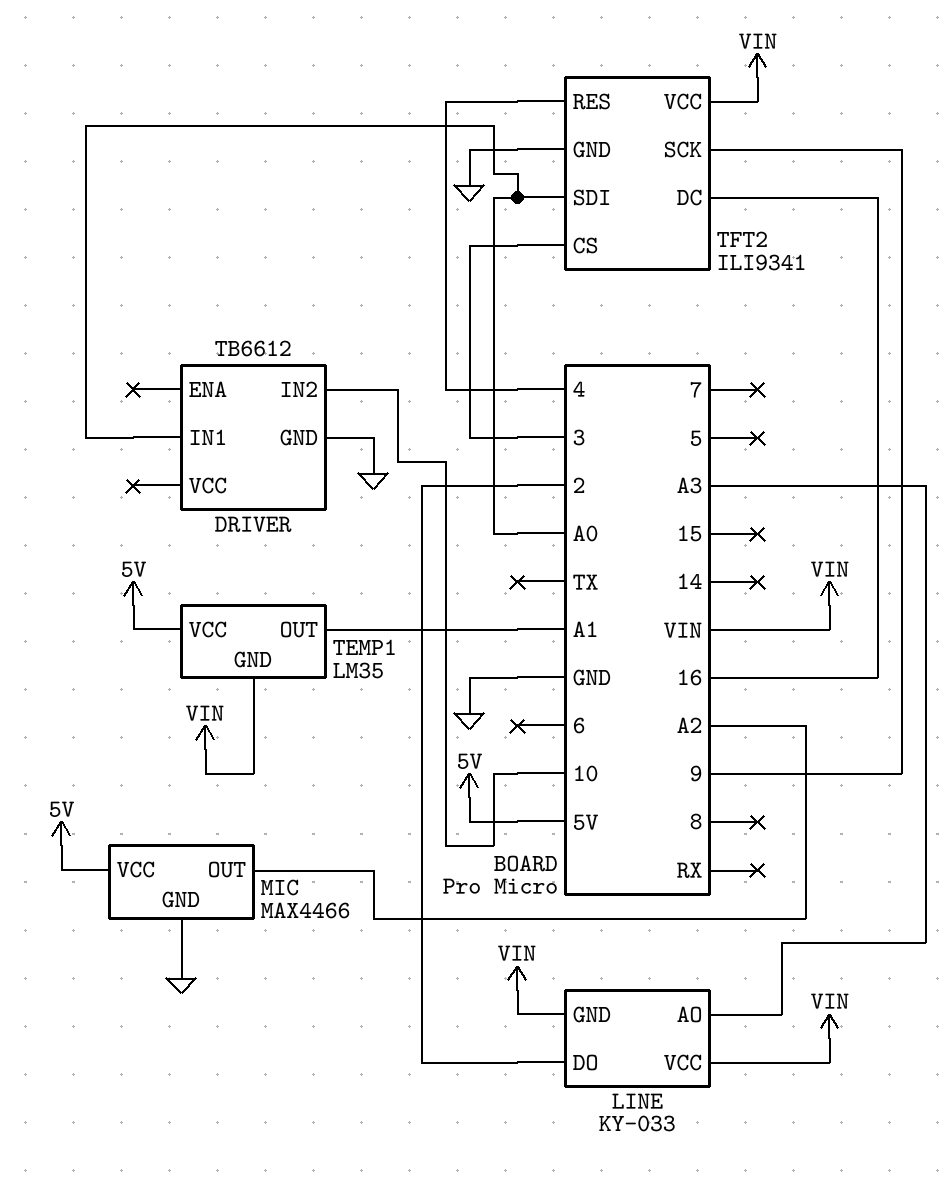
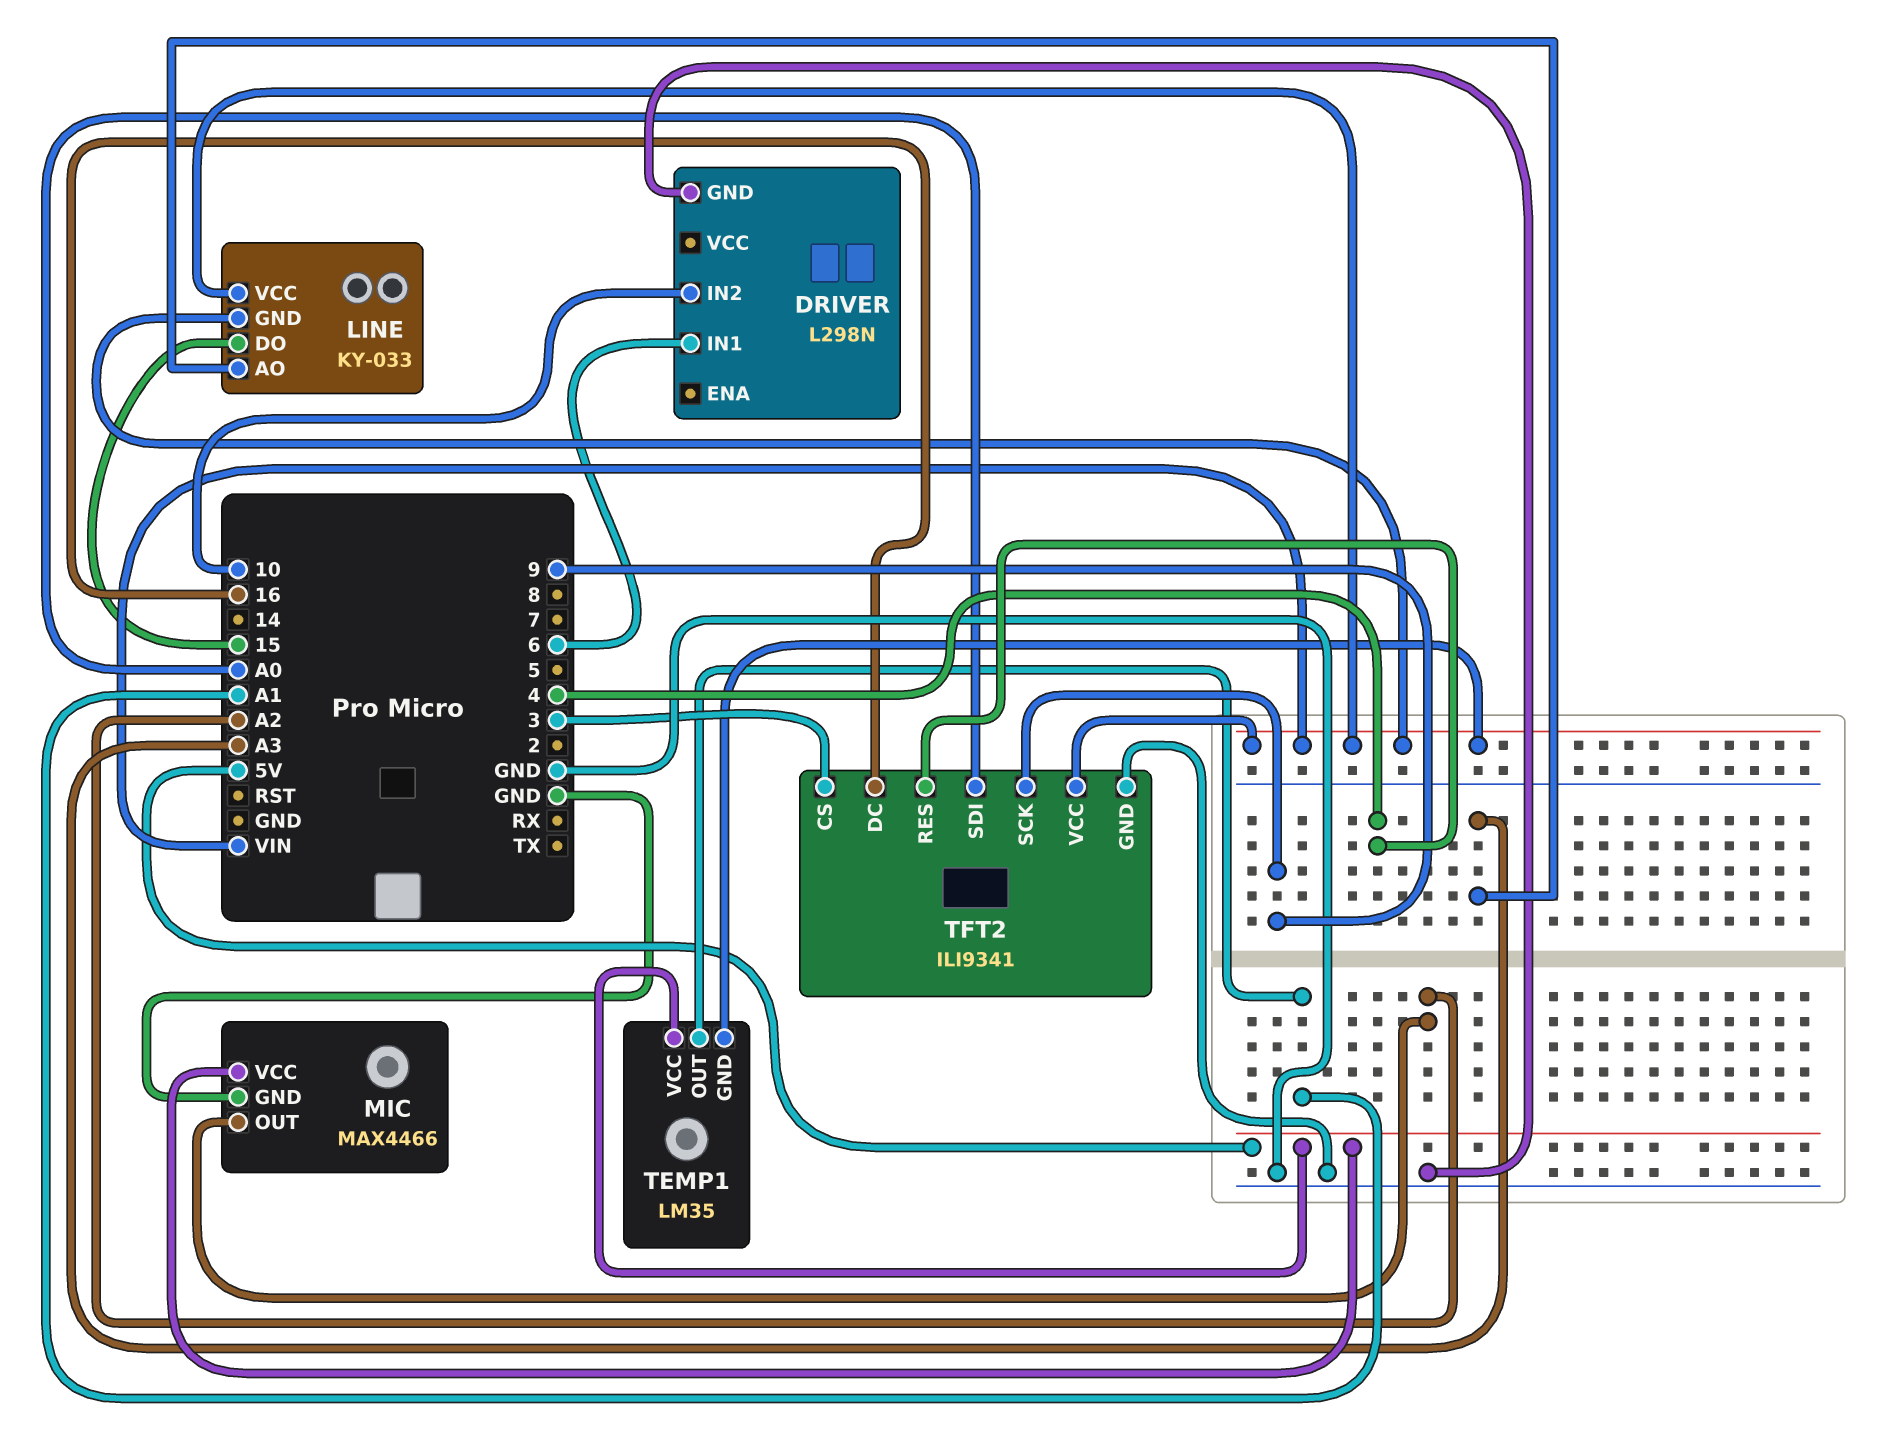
DRIVER: TB6612 -> L298N
DRIVER pin IN1: A0 -> 6
LINE pin DO: 2 -> 15

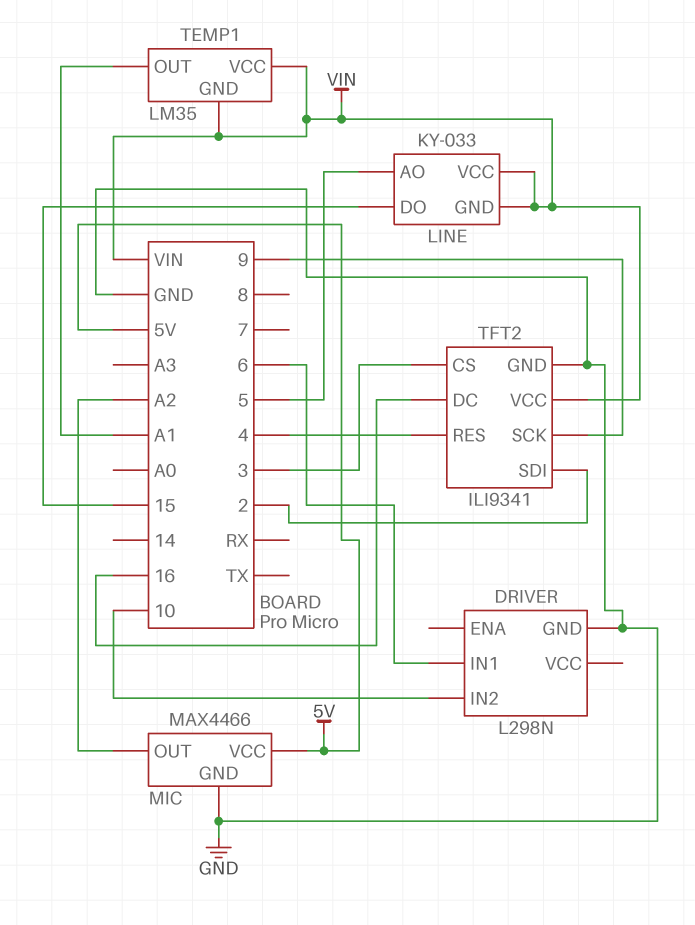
LINE pin AO: A3 -> 5
TEMP1 pin VCC: 5V -> VIN
TFT2 pin SDI: A0 -> 2

